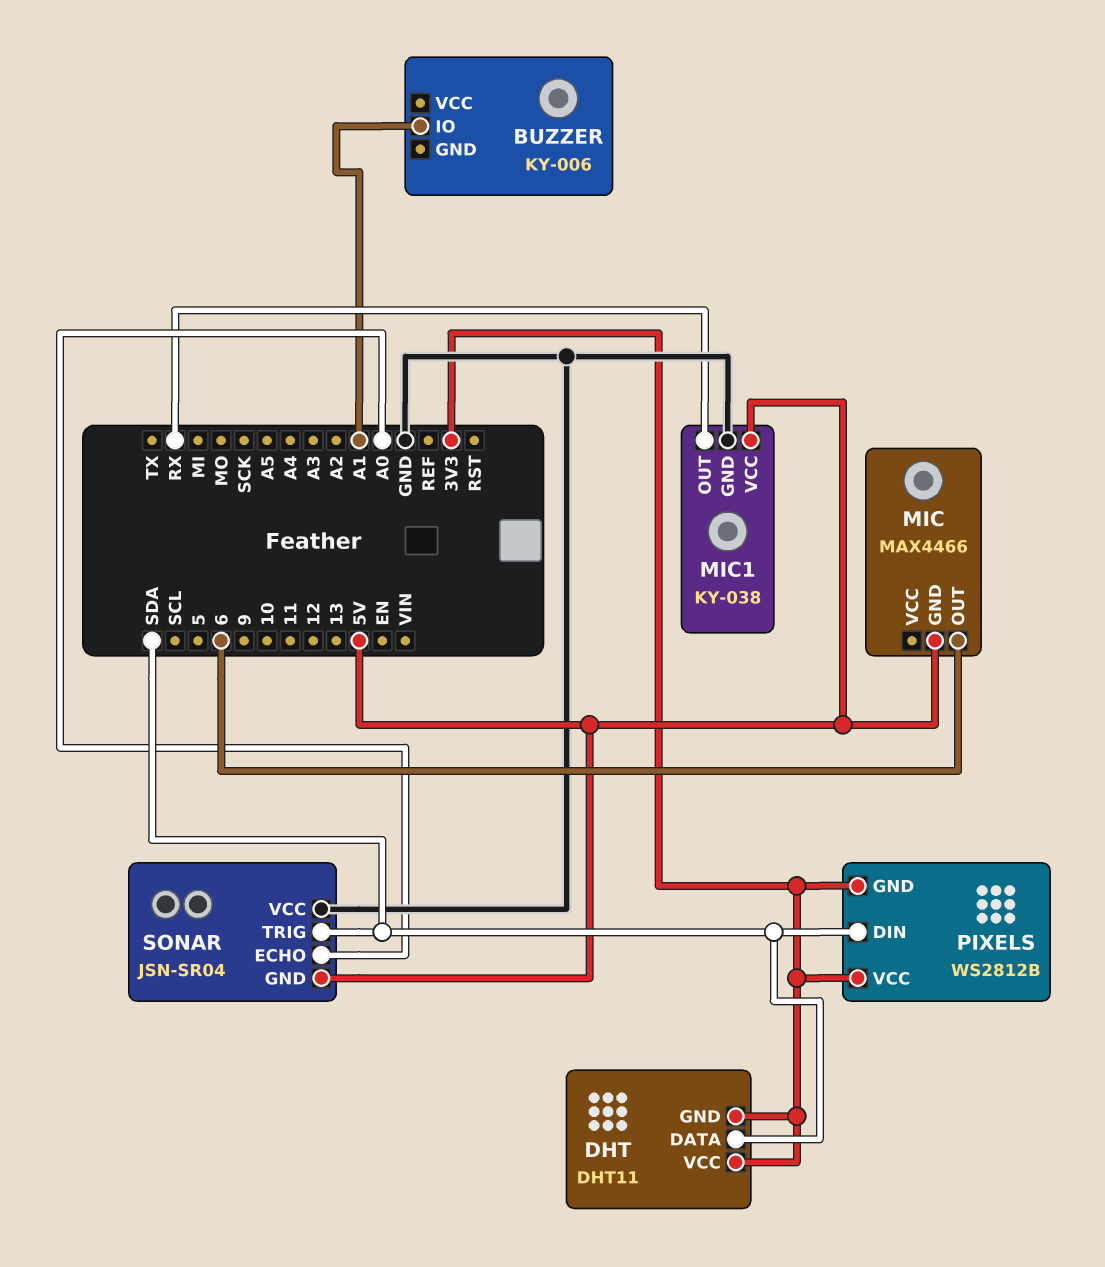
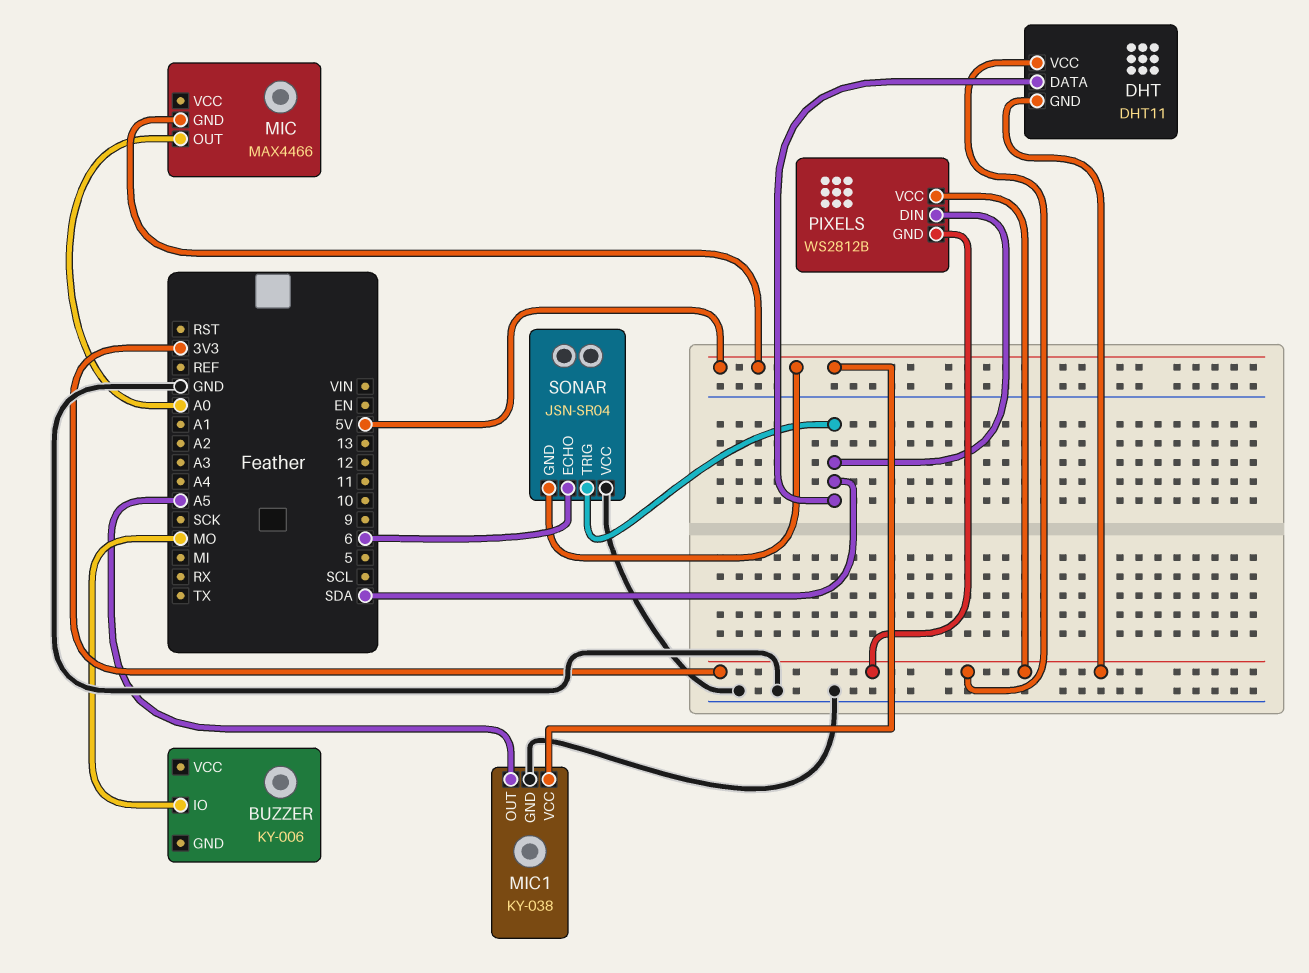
BUZZER pin IO: A1 -> MO
MIC pin OUT: 6 -> A0
MIC1 pin OUT: RX -> A5
SONAR pin ECHO: A0 -> 6

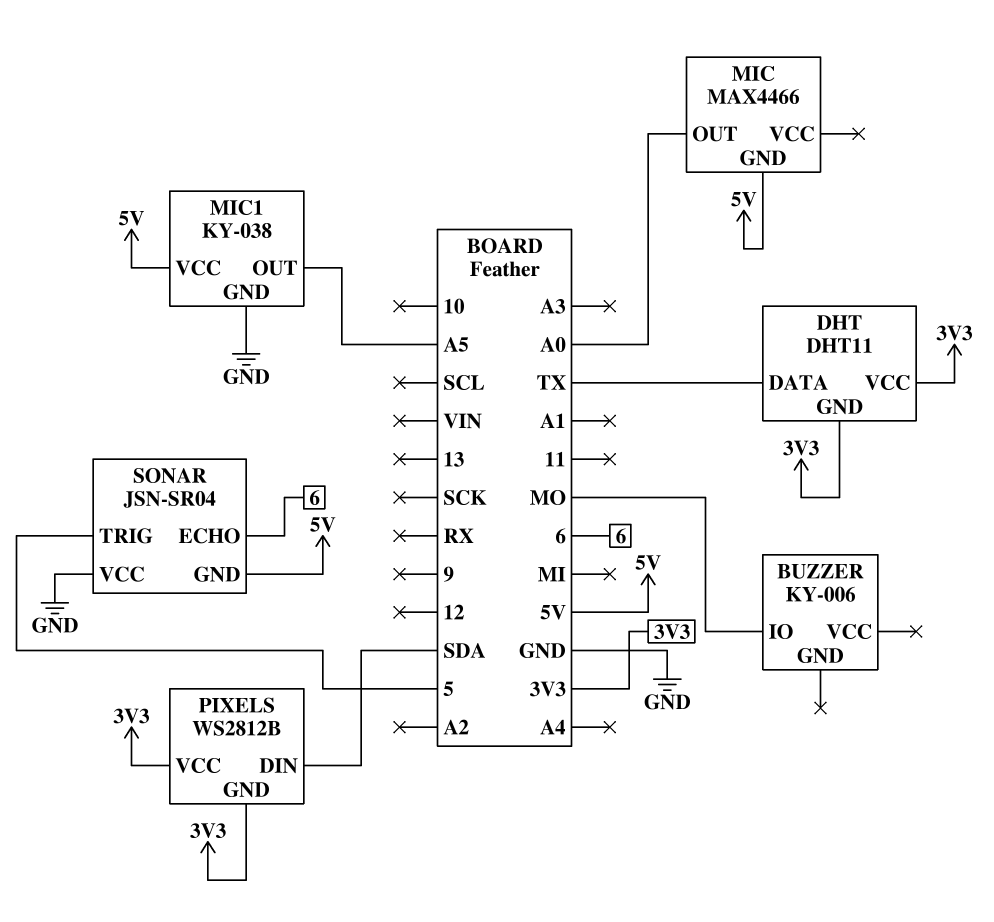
DHT pin DATA: SDA -> TX
SONAR pin TRIG: SDA -> 5

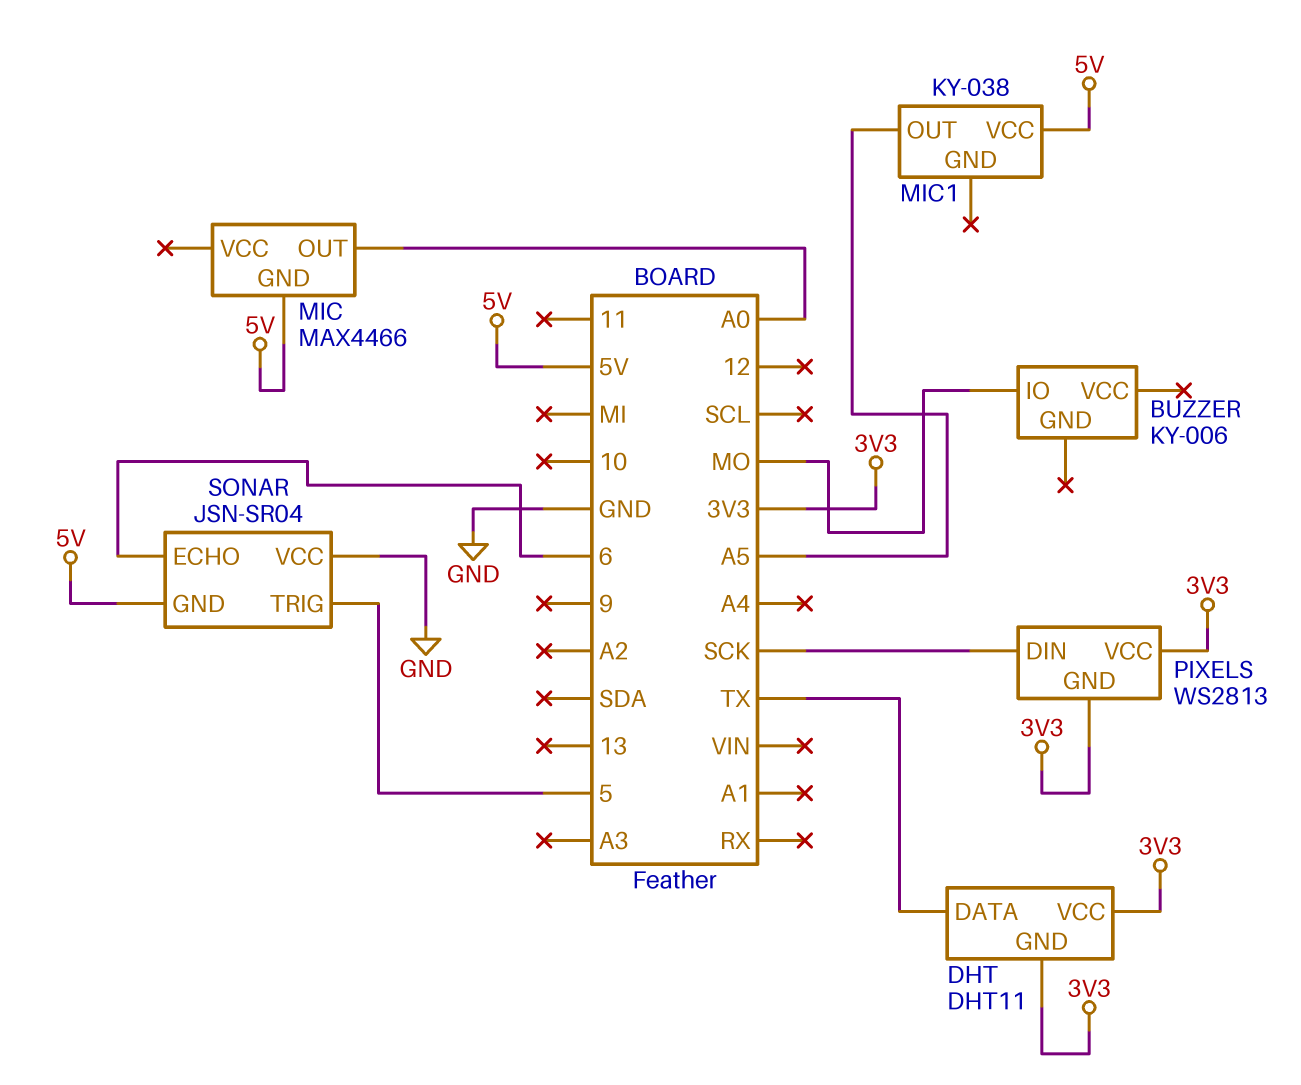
MIC1 pin GND: GND -> none
PIXELS: WS2812B -> WS2813
PIXELS pin DIN: SDA -> SCK

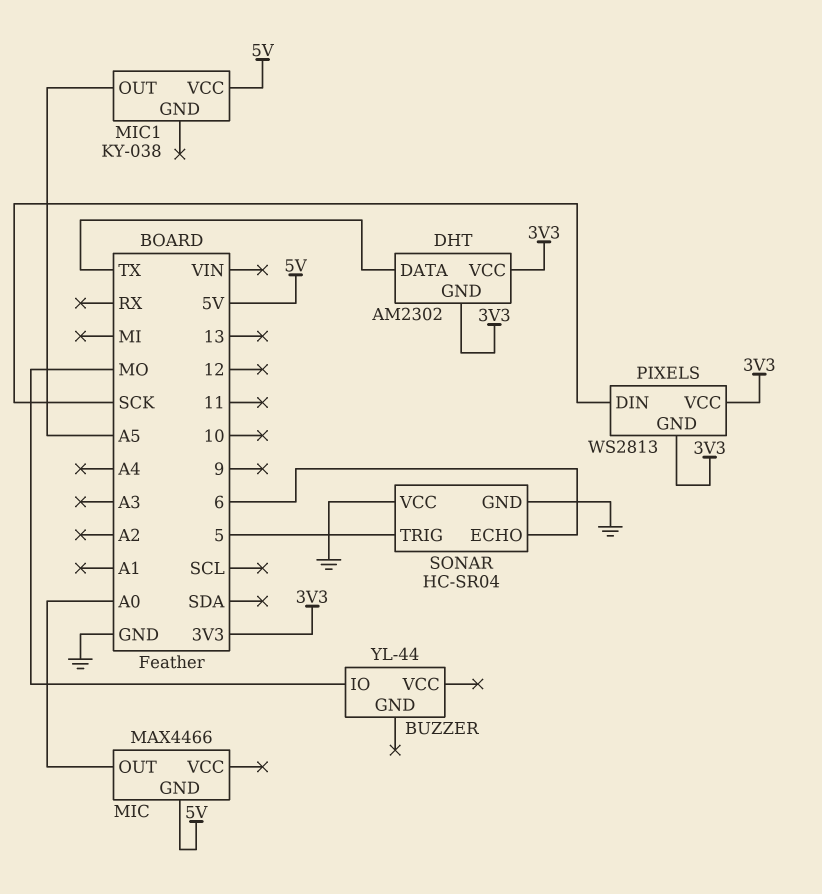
BUZZER: KY-006 -> YL-44
DHT: DHT11 -> AM2302
SONAR: JSN-SR04 -> HC-SR04
SONAR pin GND: 5V -> GND

